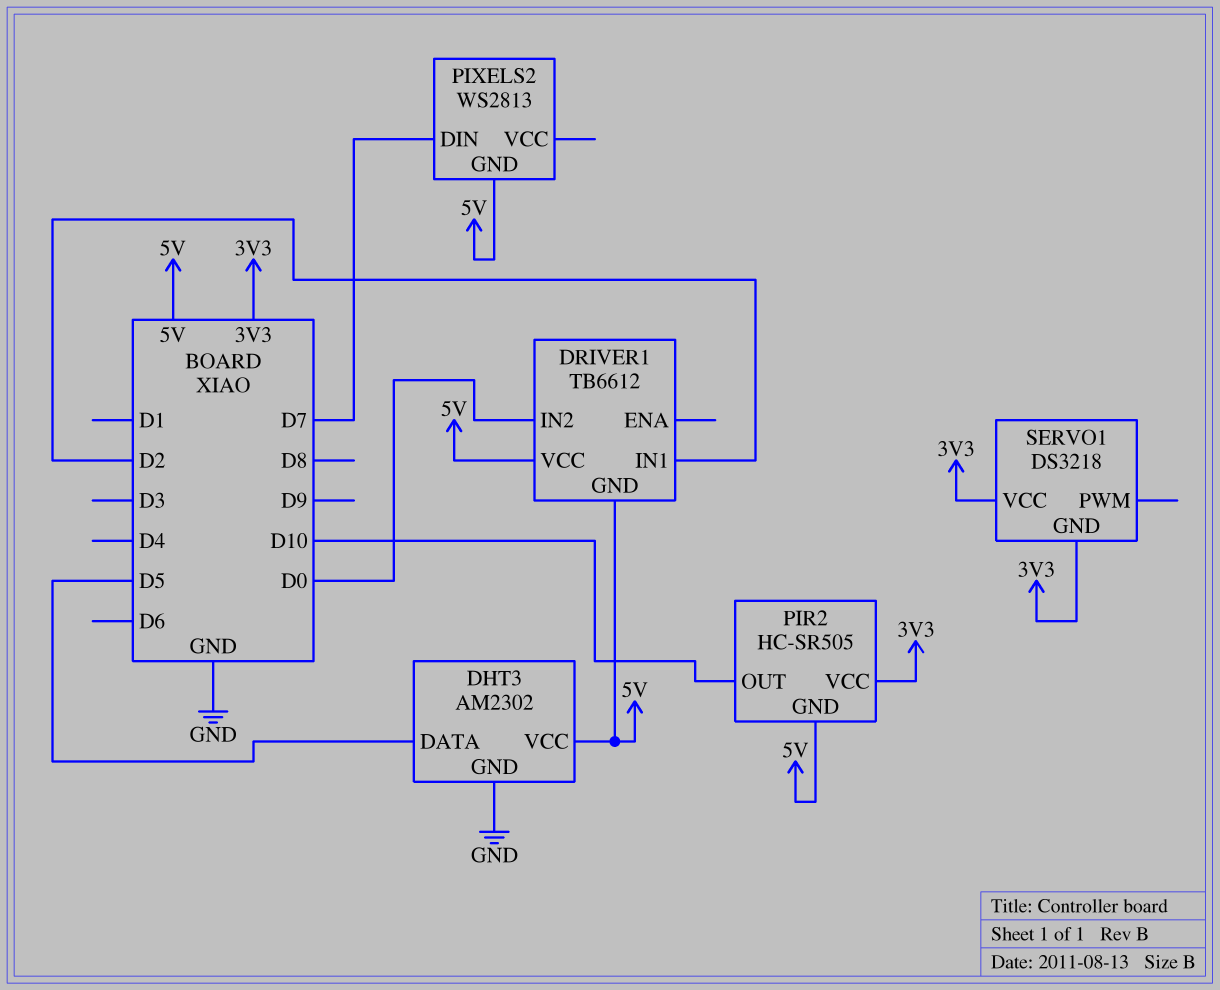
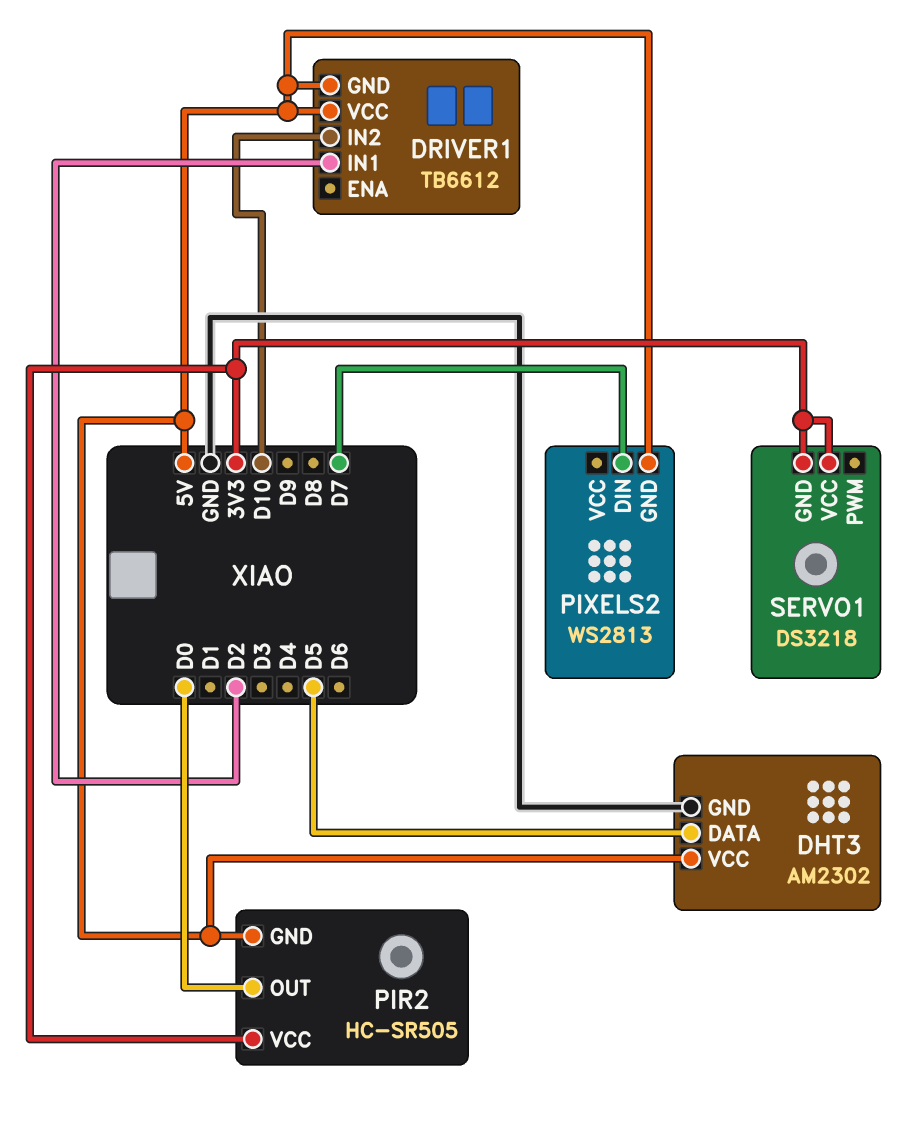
DRIVER1 pin IN2: D0 -> D10
PIR2 pin OUT: D10 -> D0

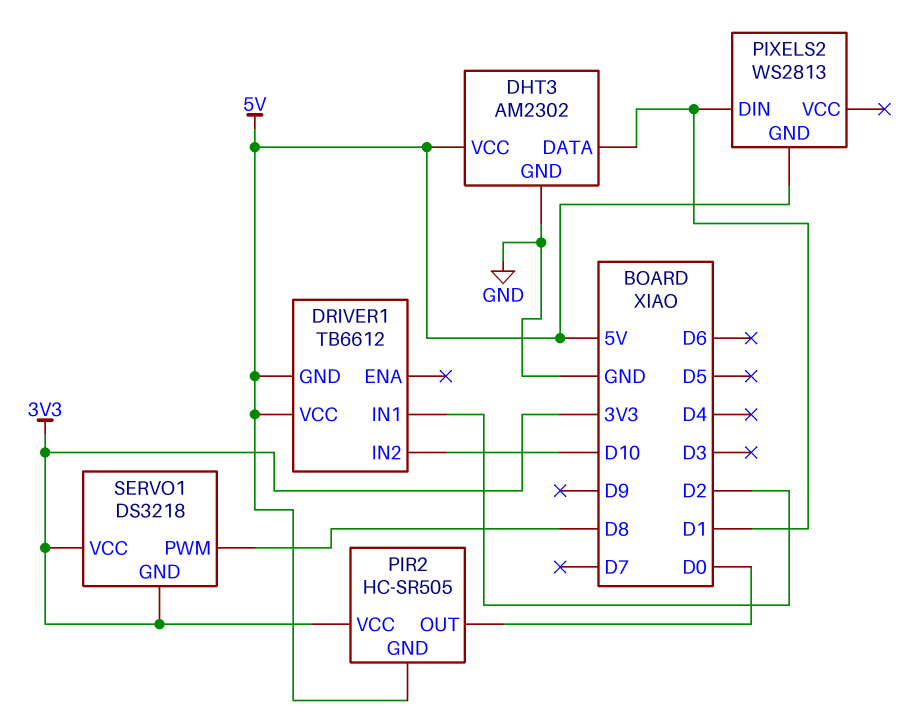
DHT3 pin DATA: D5 -> D1
PIXELS2 pin DIN: D7 -> D1
SERVO1 pin PWM: none -> D8

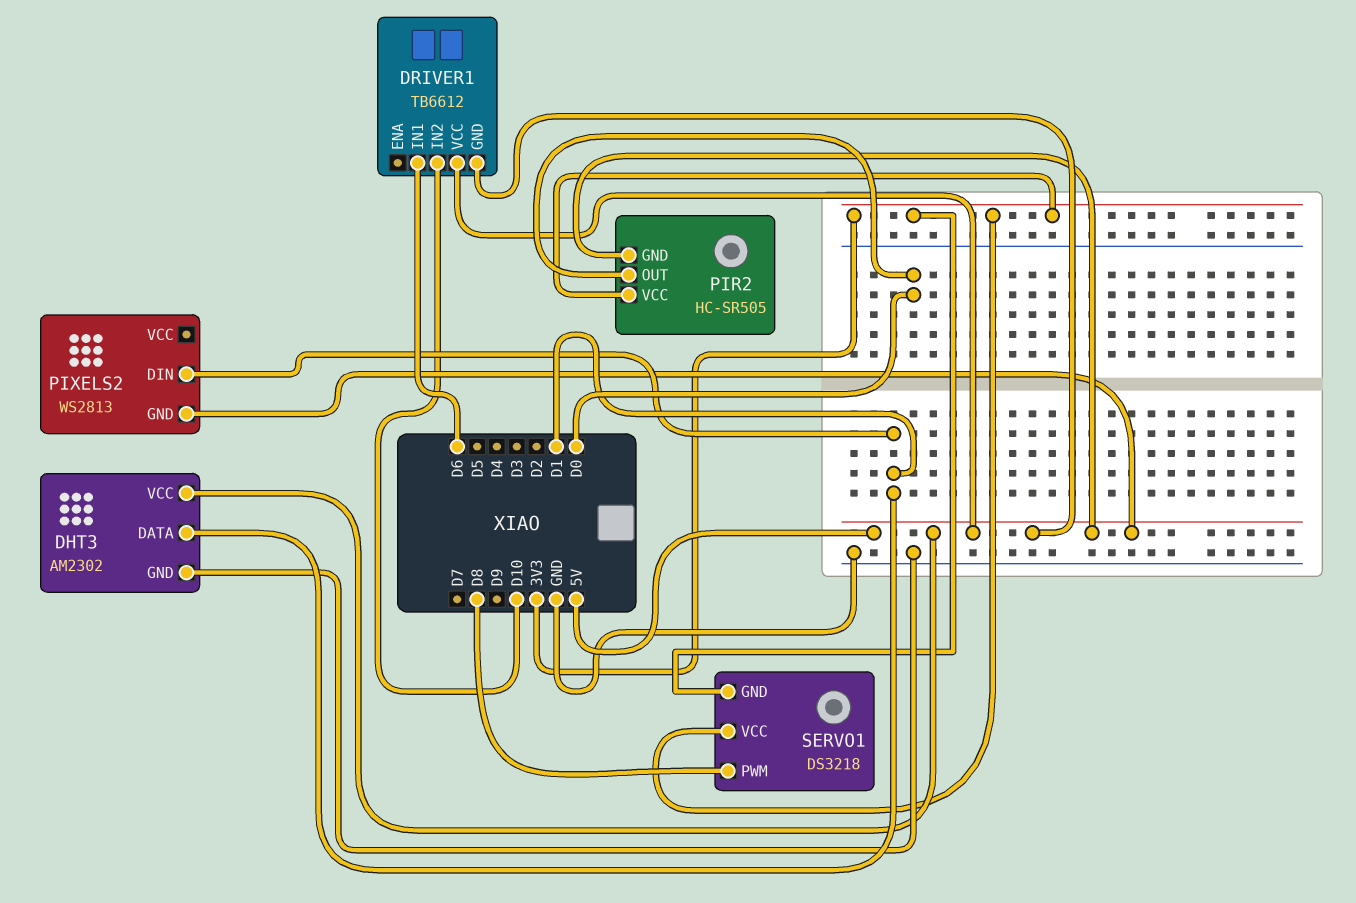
DRIVER1 pin IN1: D2 -> D6

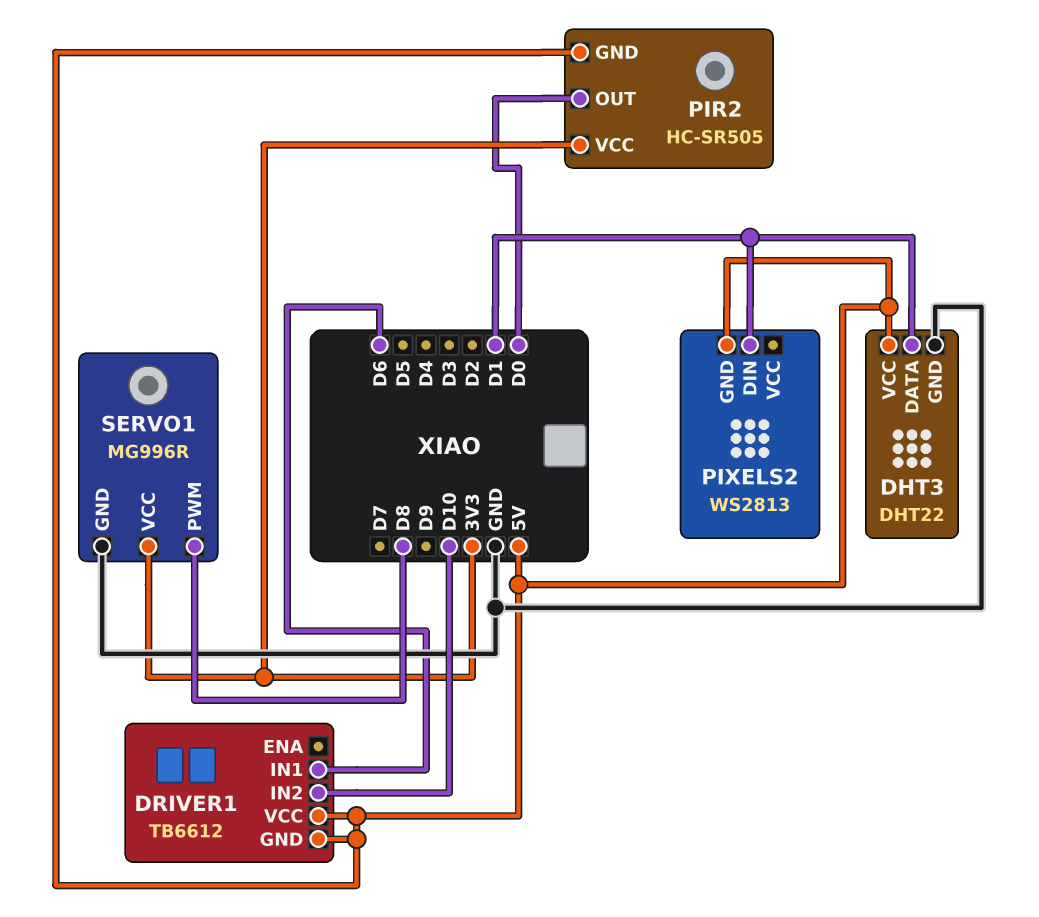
DHT3: AM2302 -> DHT22
SERVO1: DS3218 -> MG996R
SERVO1 pin GND: 3V3 -> GND

